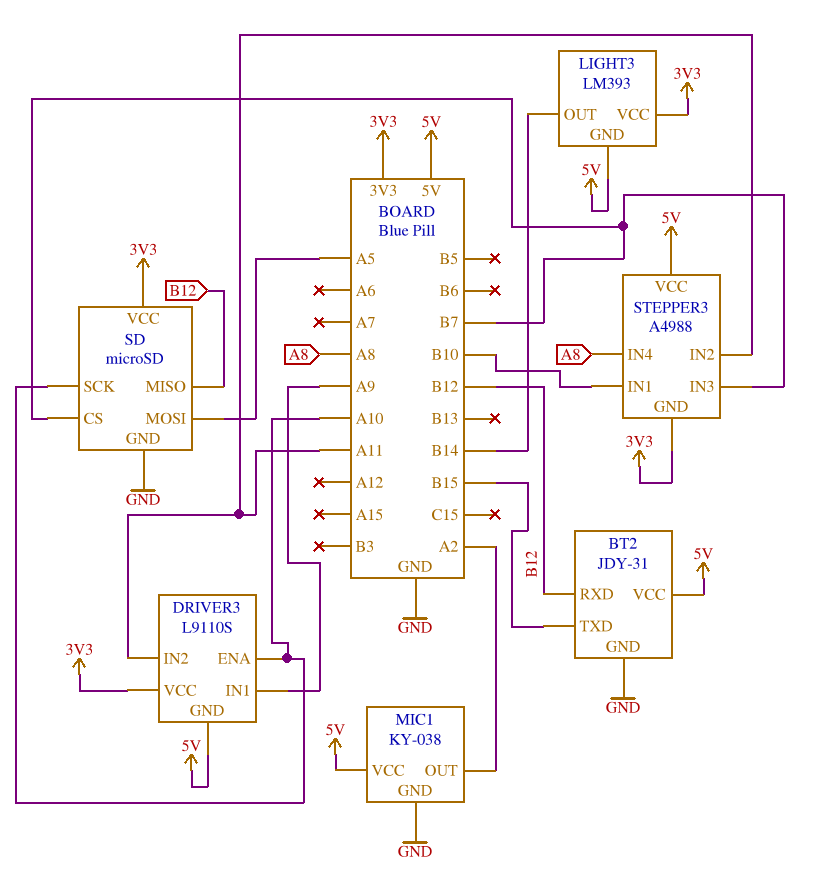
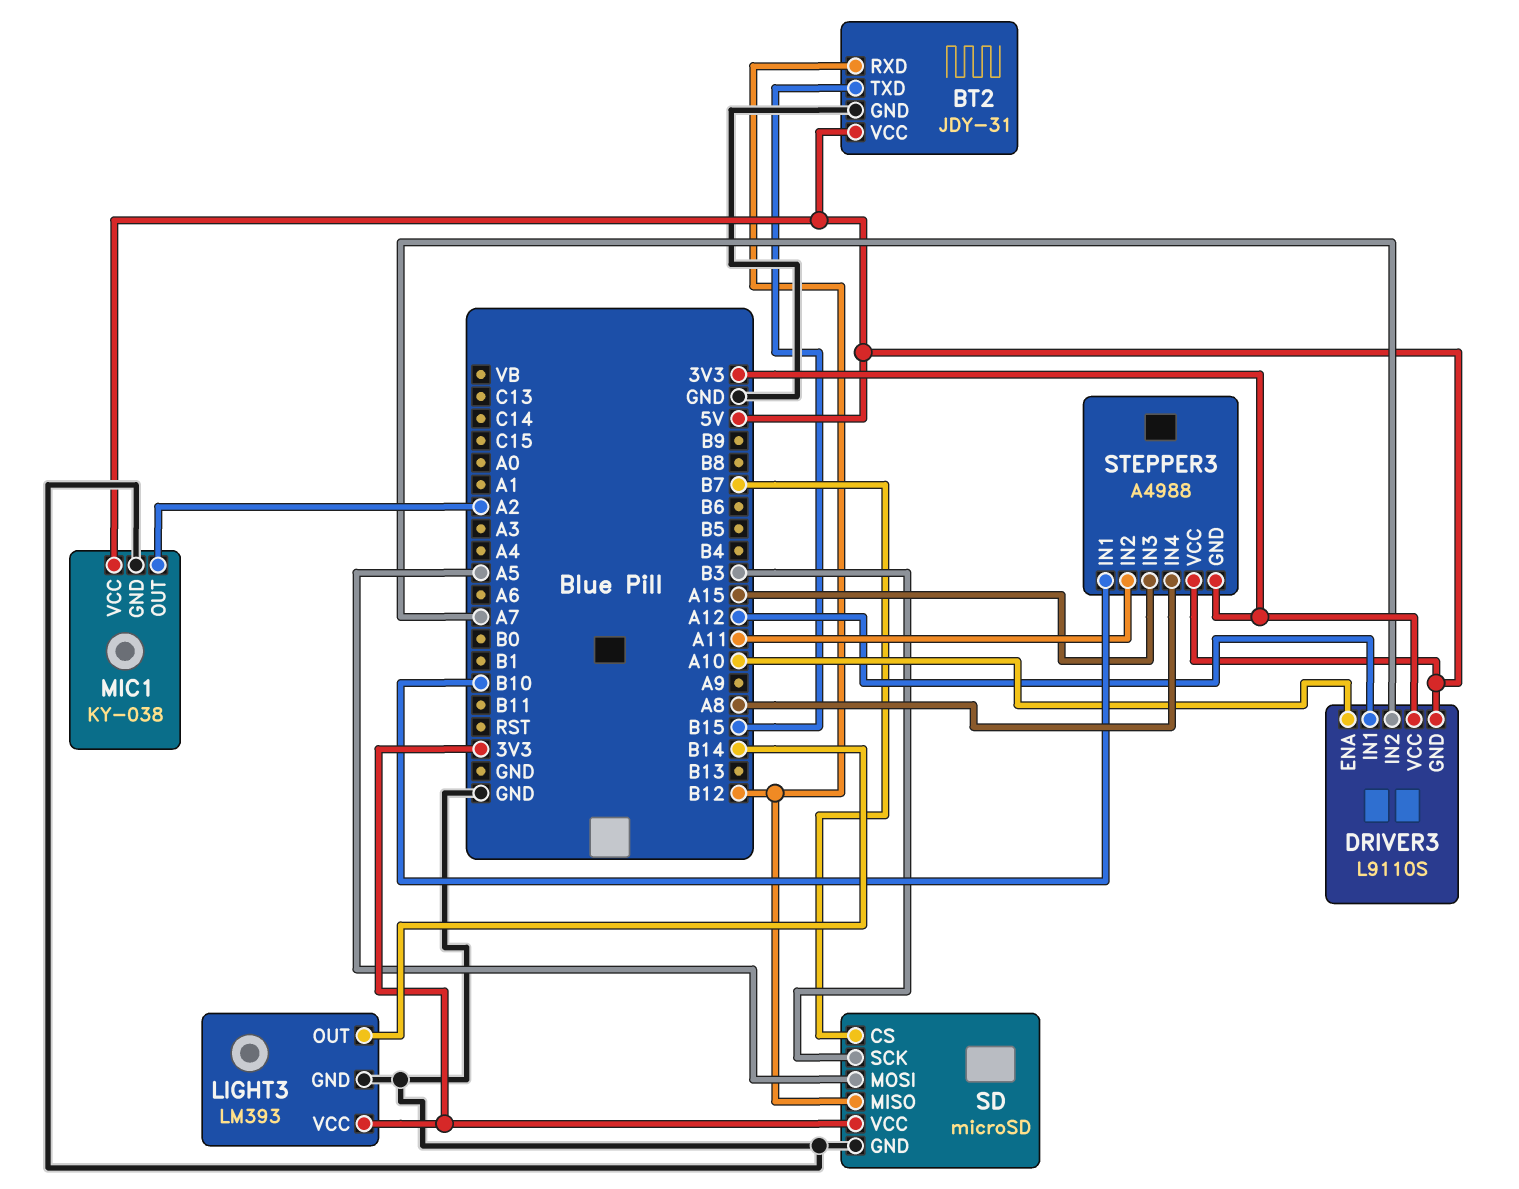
DRIVER3 pin IN1: A9 -> A12
DRIVER3 pin IN2: A11 -> A7
LIGHT3 pin GND: 5V -> GND
SD pin SCK: A10 -> B3
STEPPER3 pin IN3: B7 -> A15

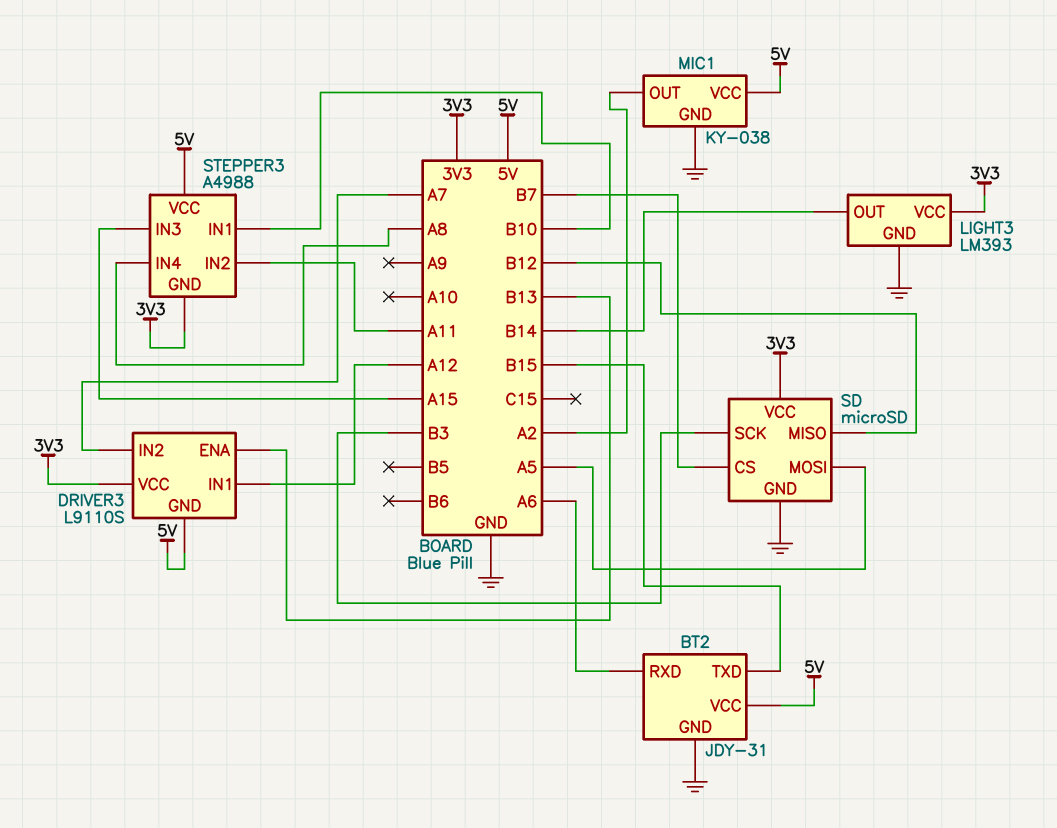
BT2 pin RXD: B12 -> A6
DRIVER3 pin ENA: A10 -> B13

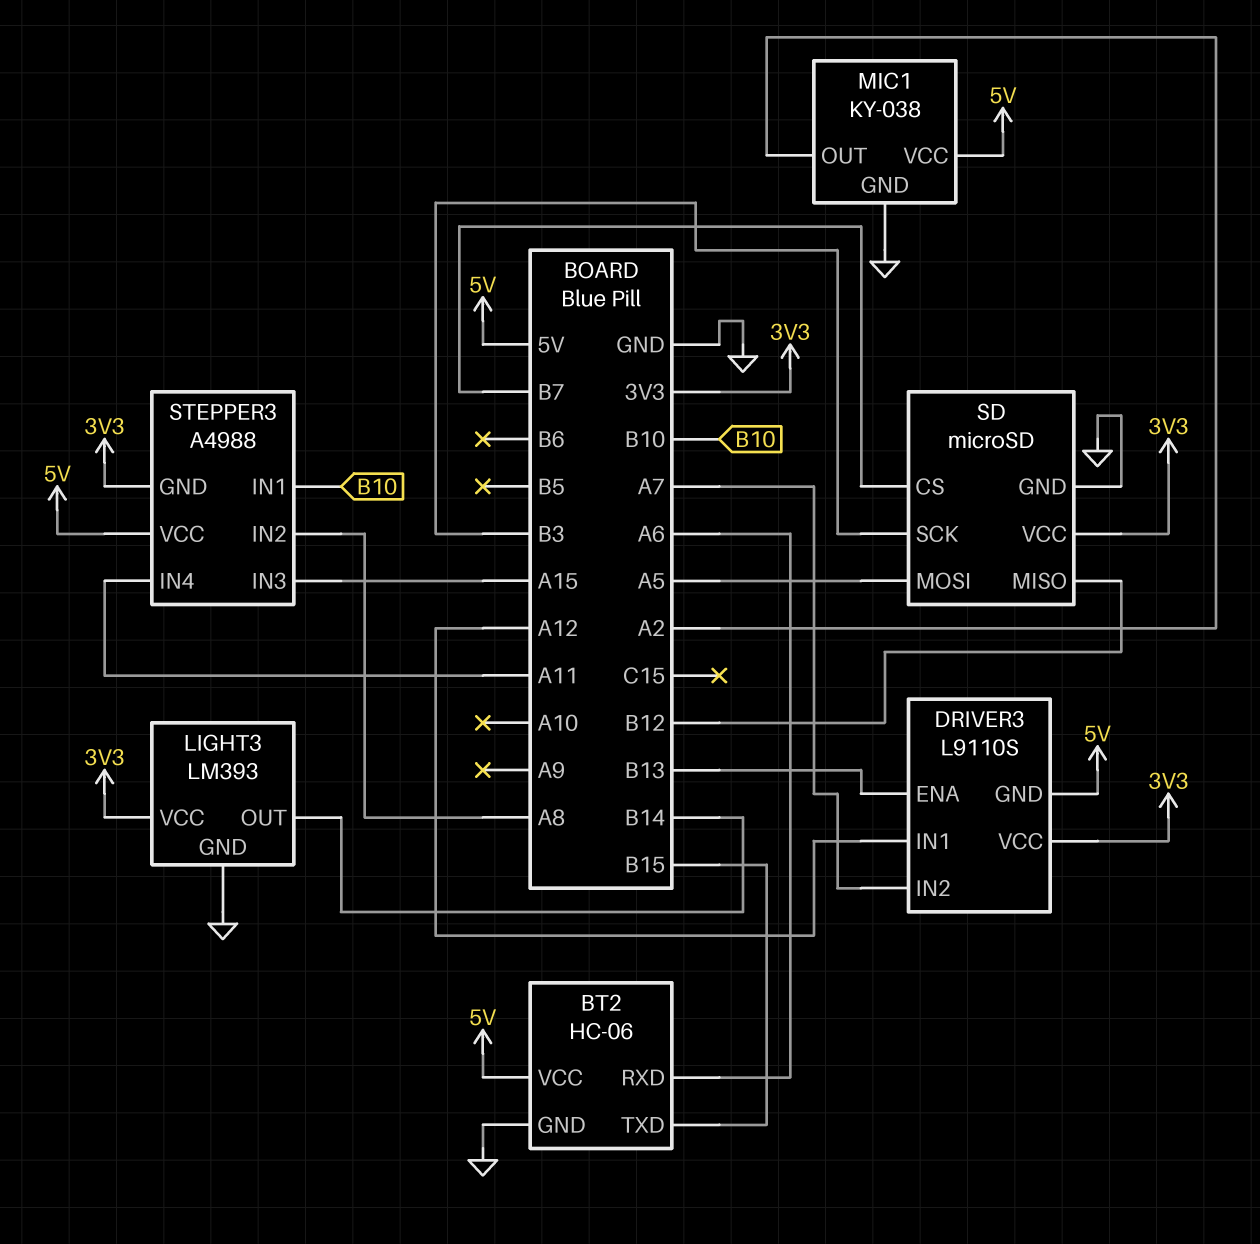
BT2: JDY-31 -> HC-06
STEPPER3 pin IN2: A11 -> A8
STEPPER3 pin IN4: A8 -> A11

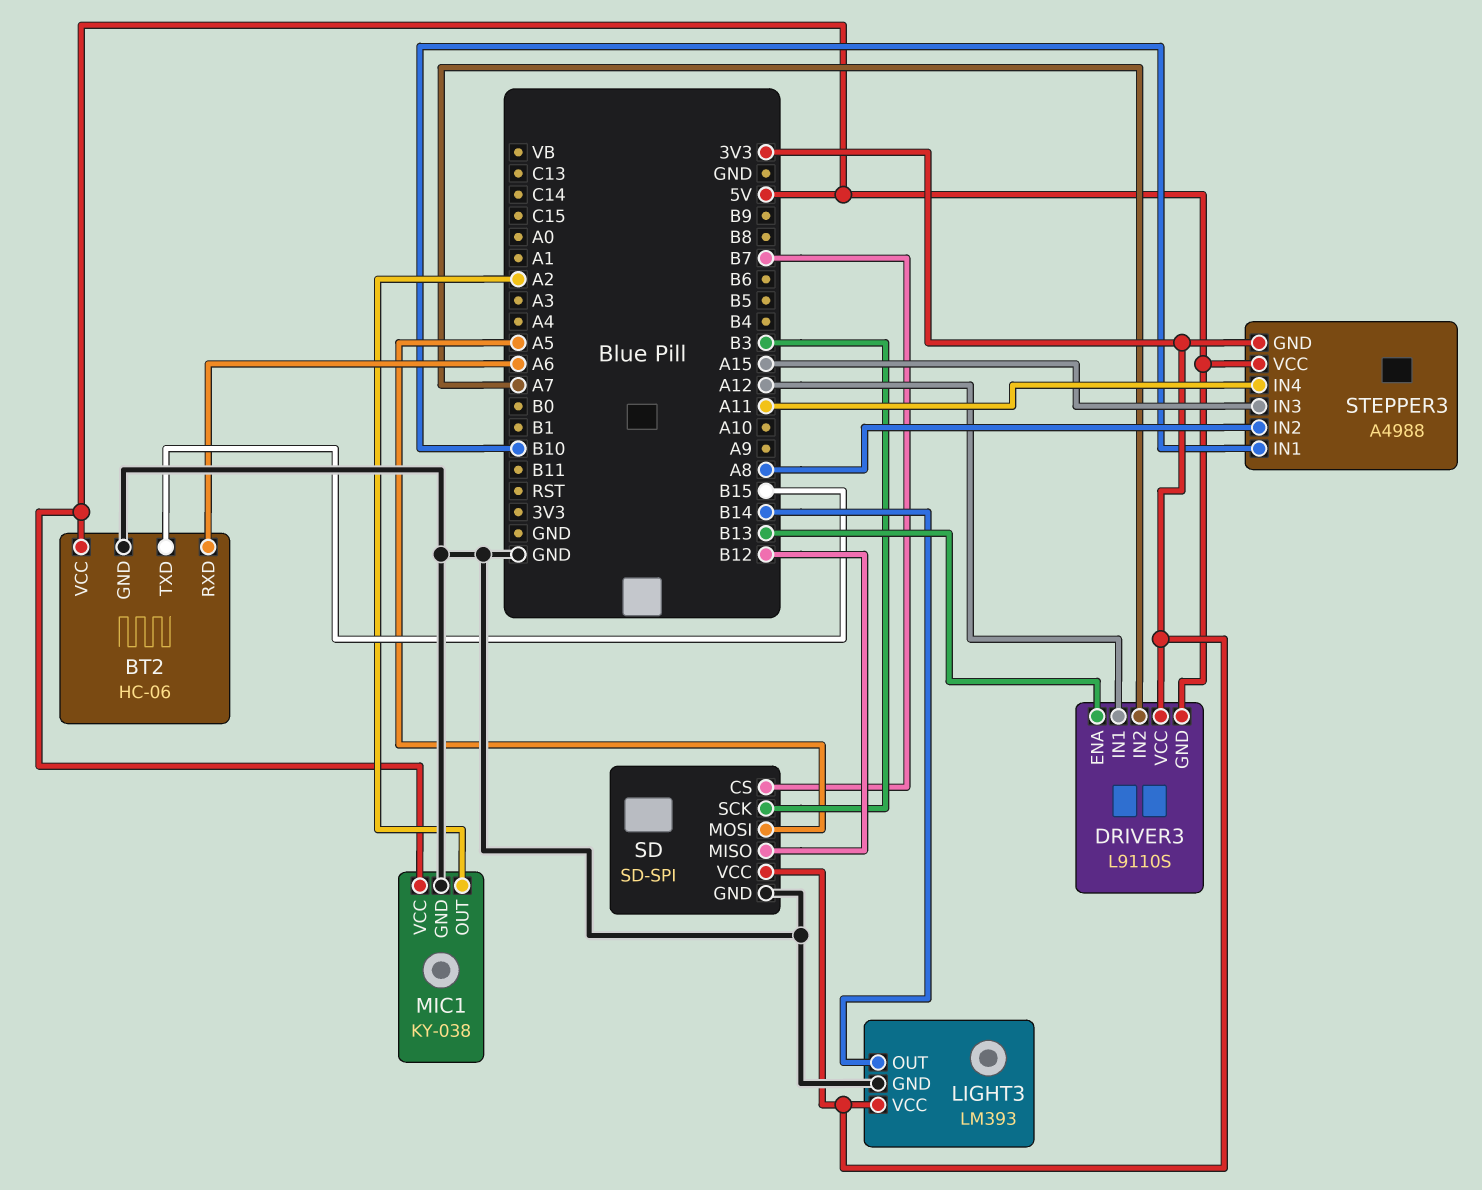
SD: microSD -> SD-SPI

